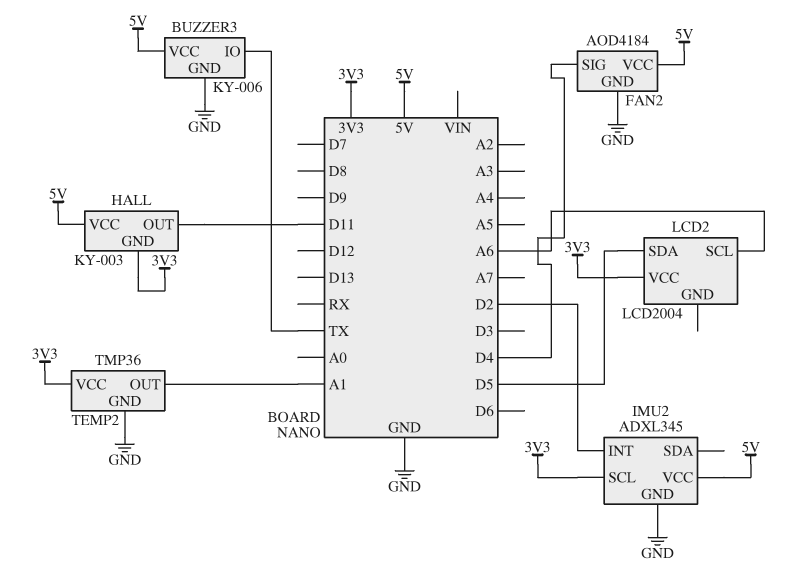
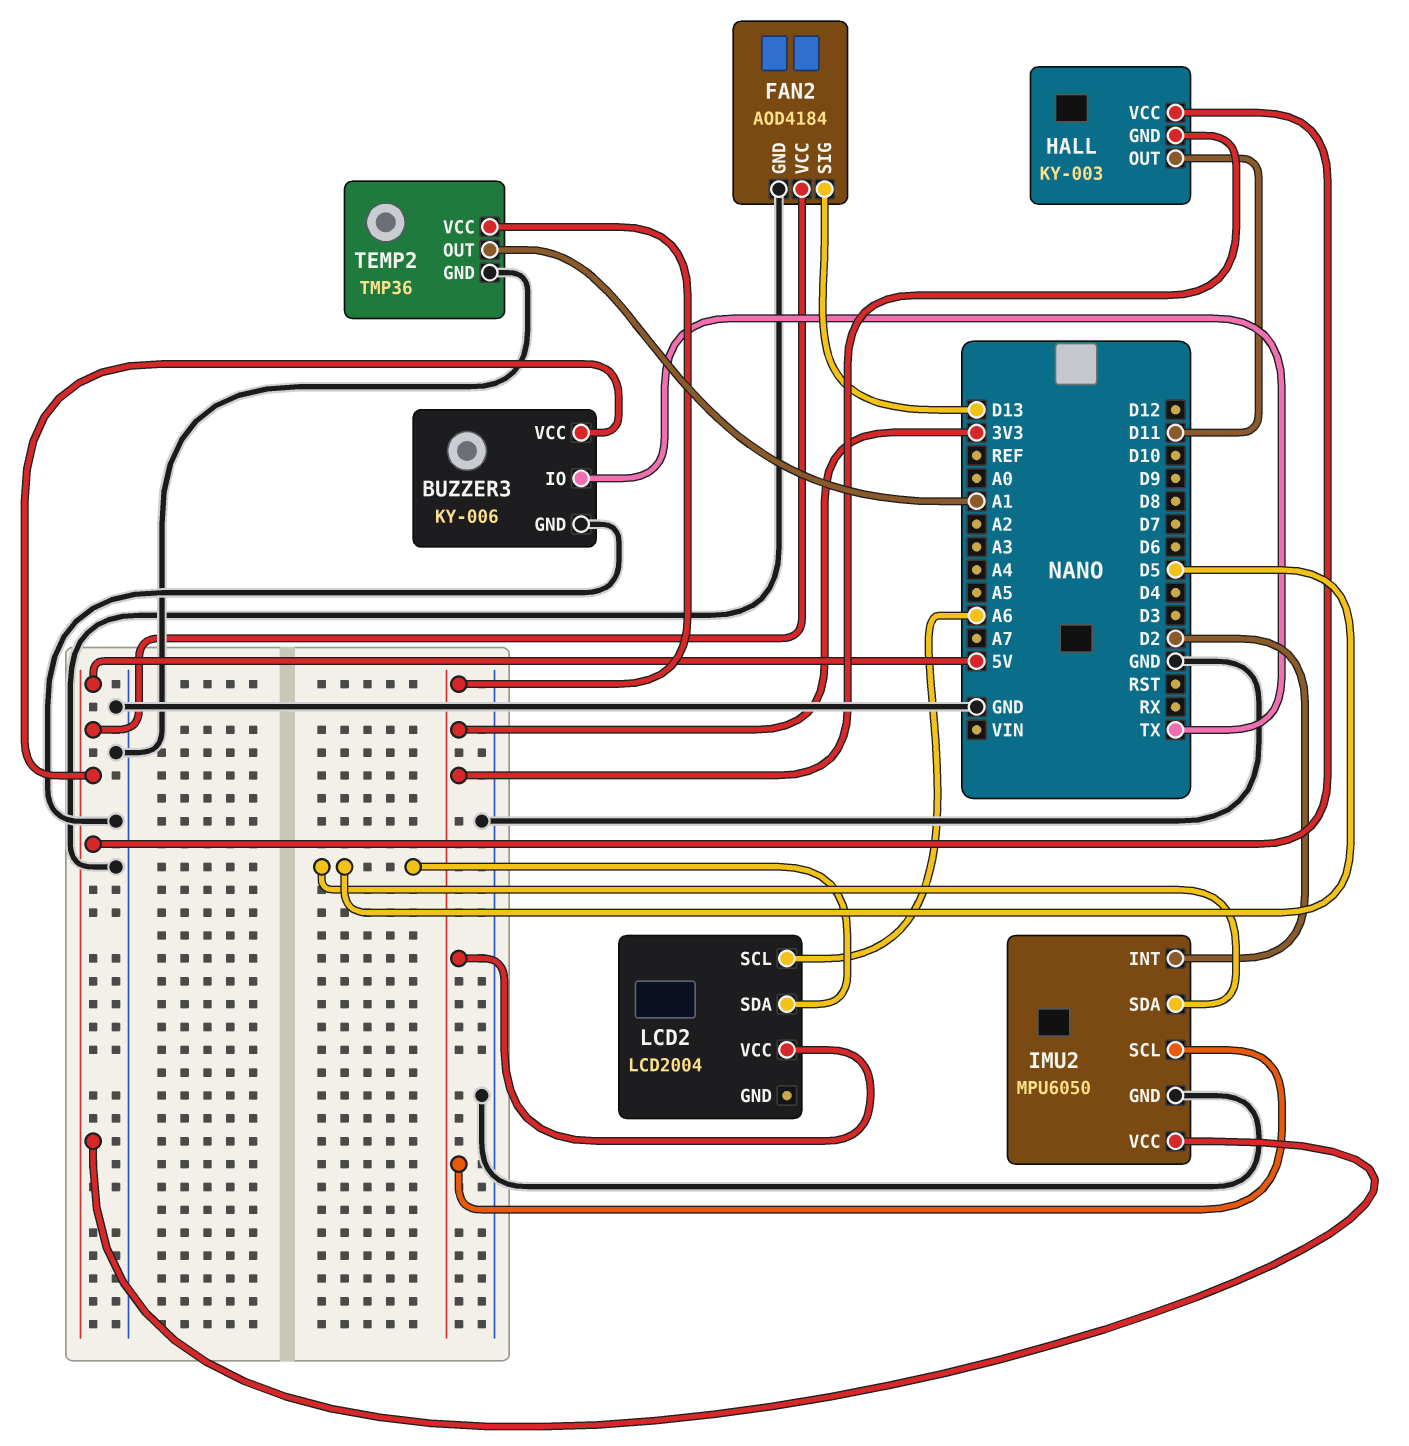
FAN2 pin SIG: D4 -> D13
IMU2: ADXL345 -> MPU6050
IMU2 pin SDA: none -> D5

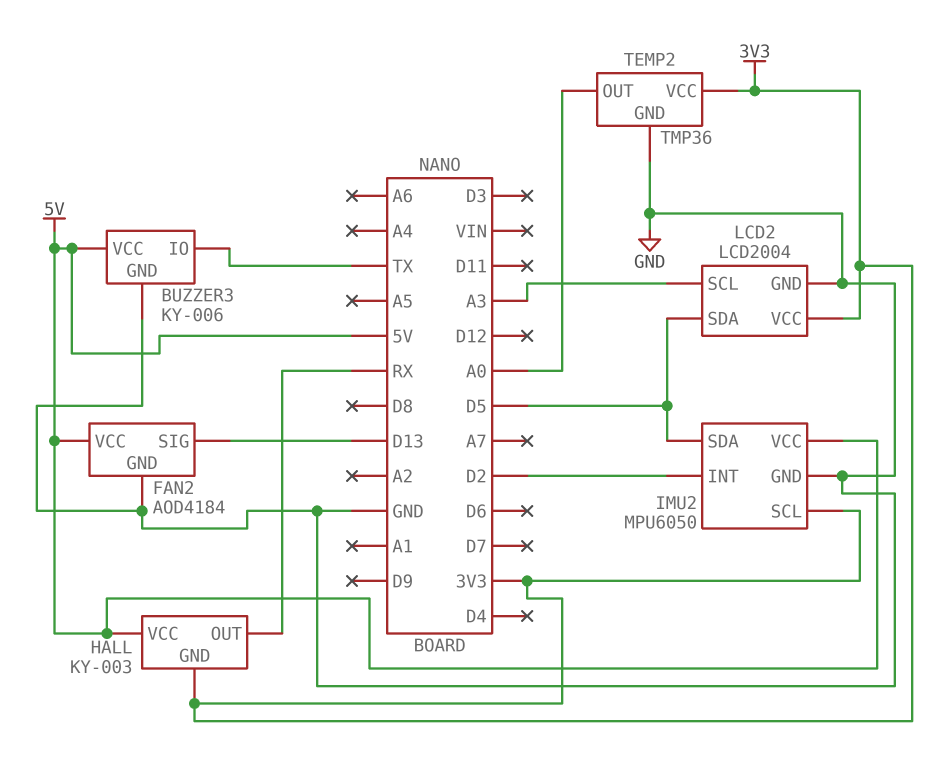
HALL pin OUT: D11 -> RX
LCD2 pin GND: none -> GND
LCD2 pin SCL: A6 -> A3
TEMP2 pin OUT: A1 -> A0

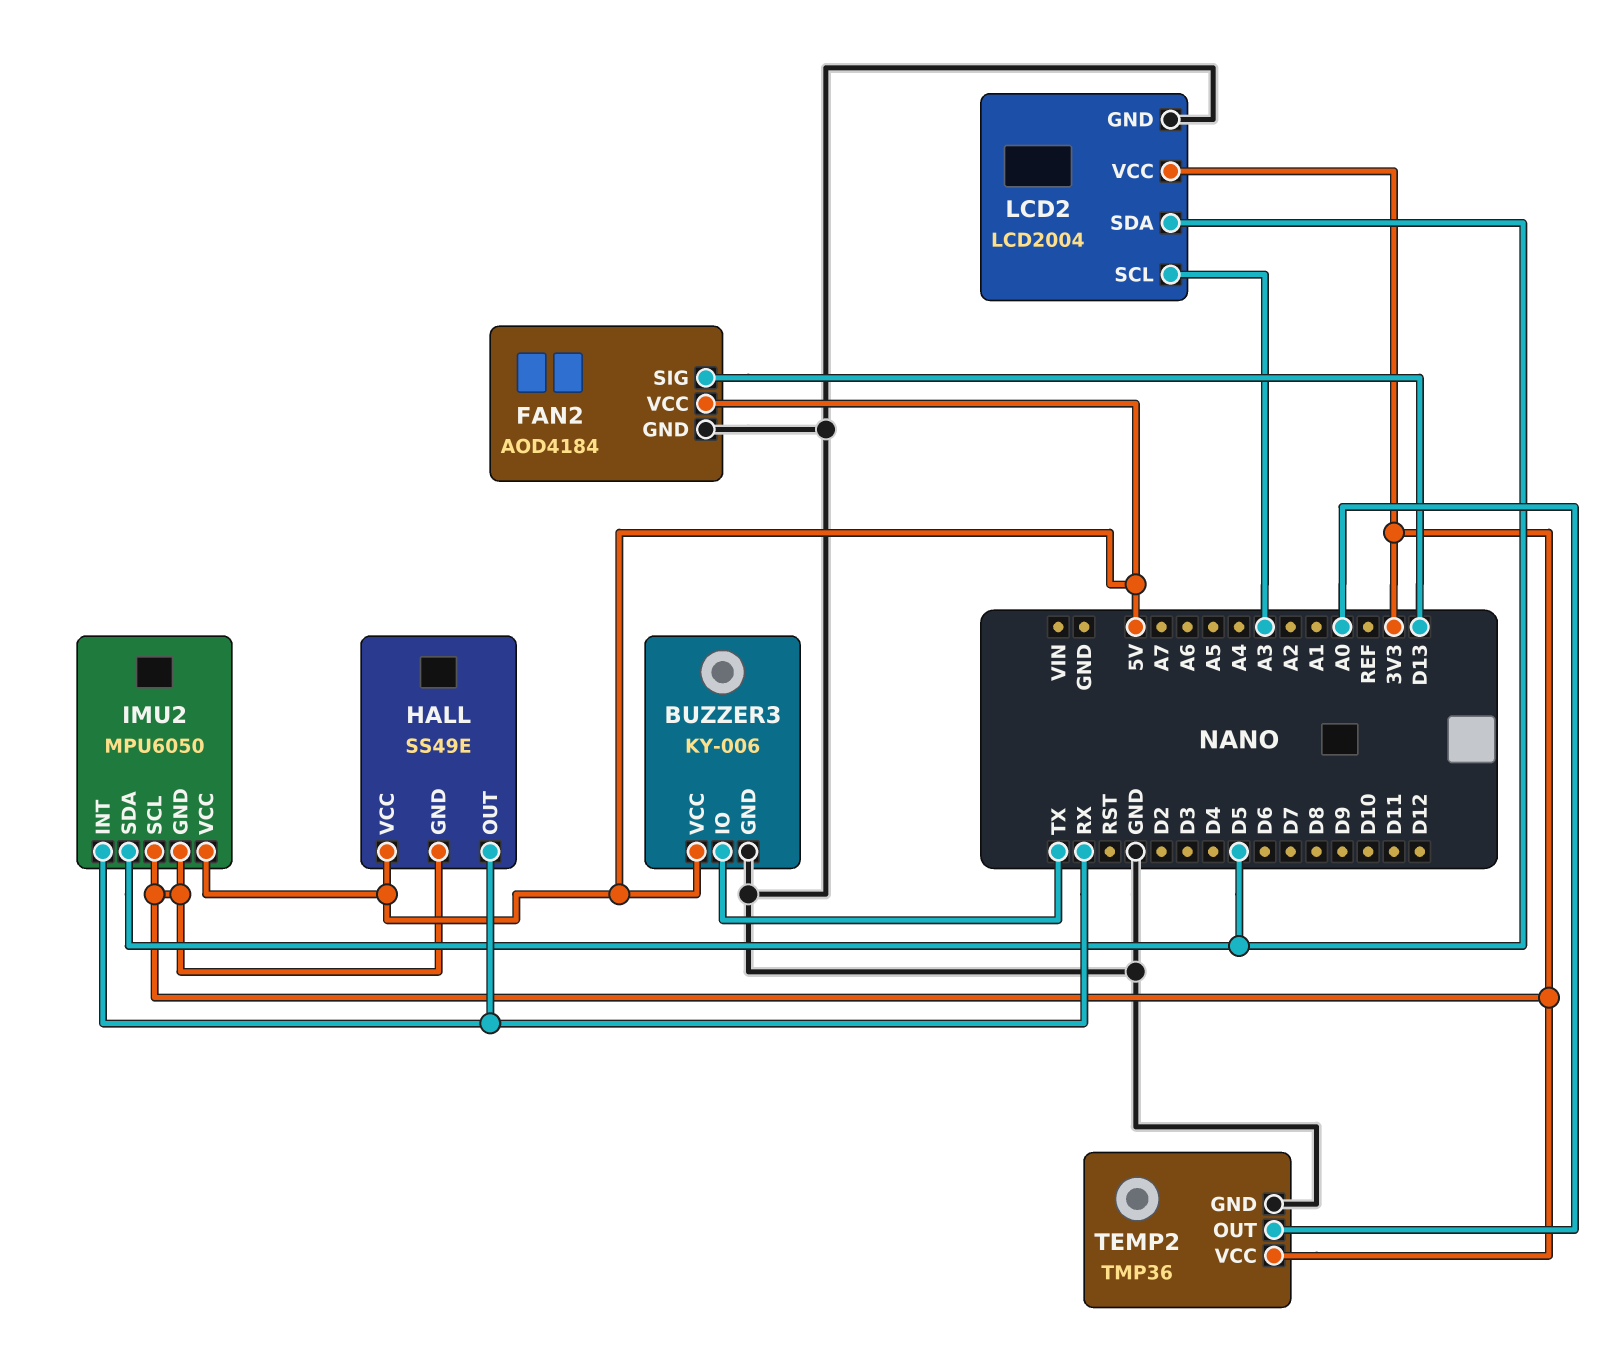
HALL: KY-003 -> SS49E
IMU2 pin GND: GND -> 3V3
IMU2 pin INT: D2 -> RX

